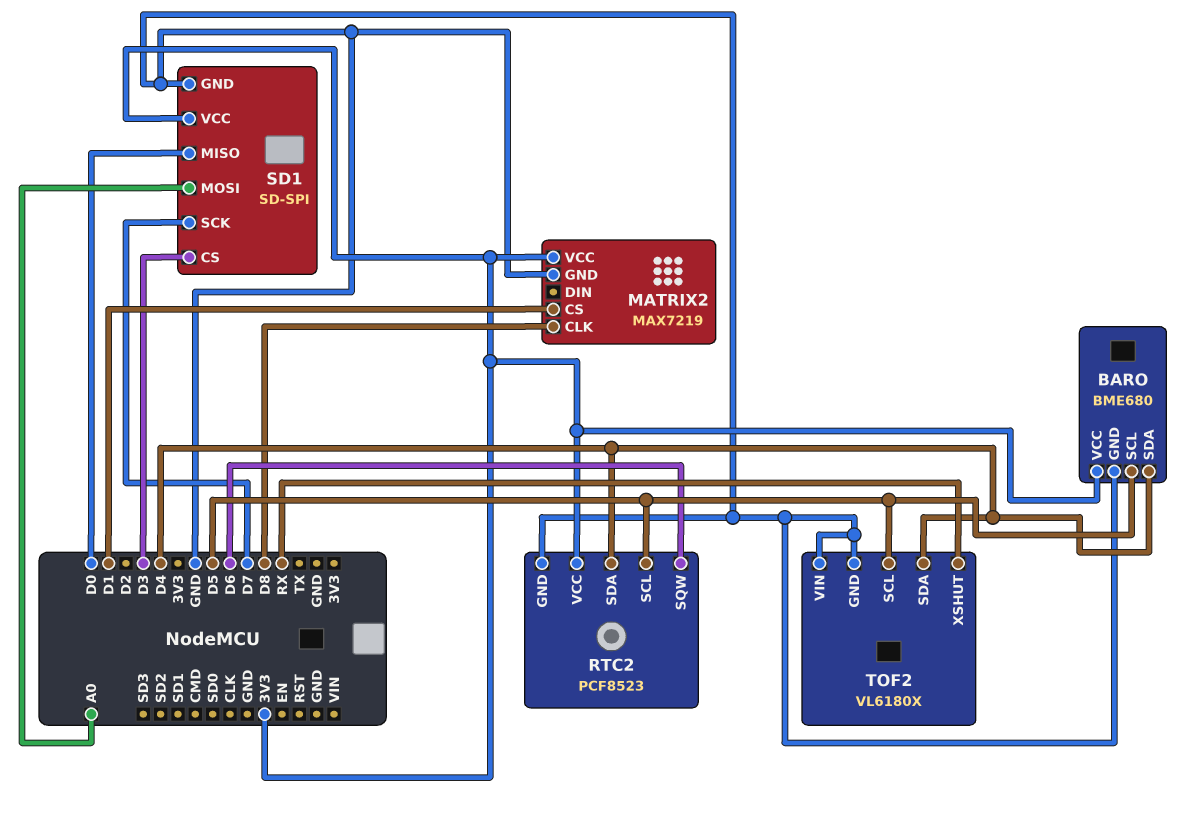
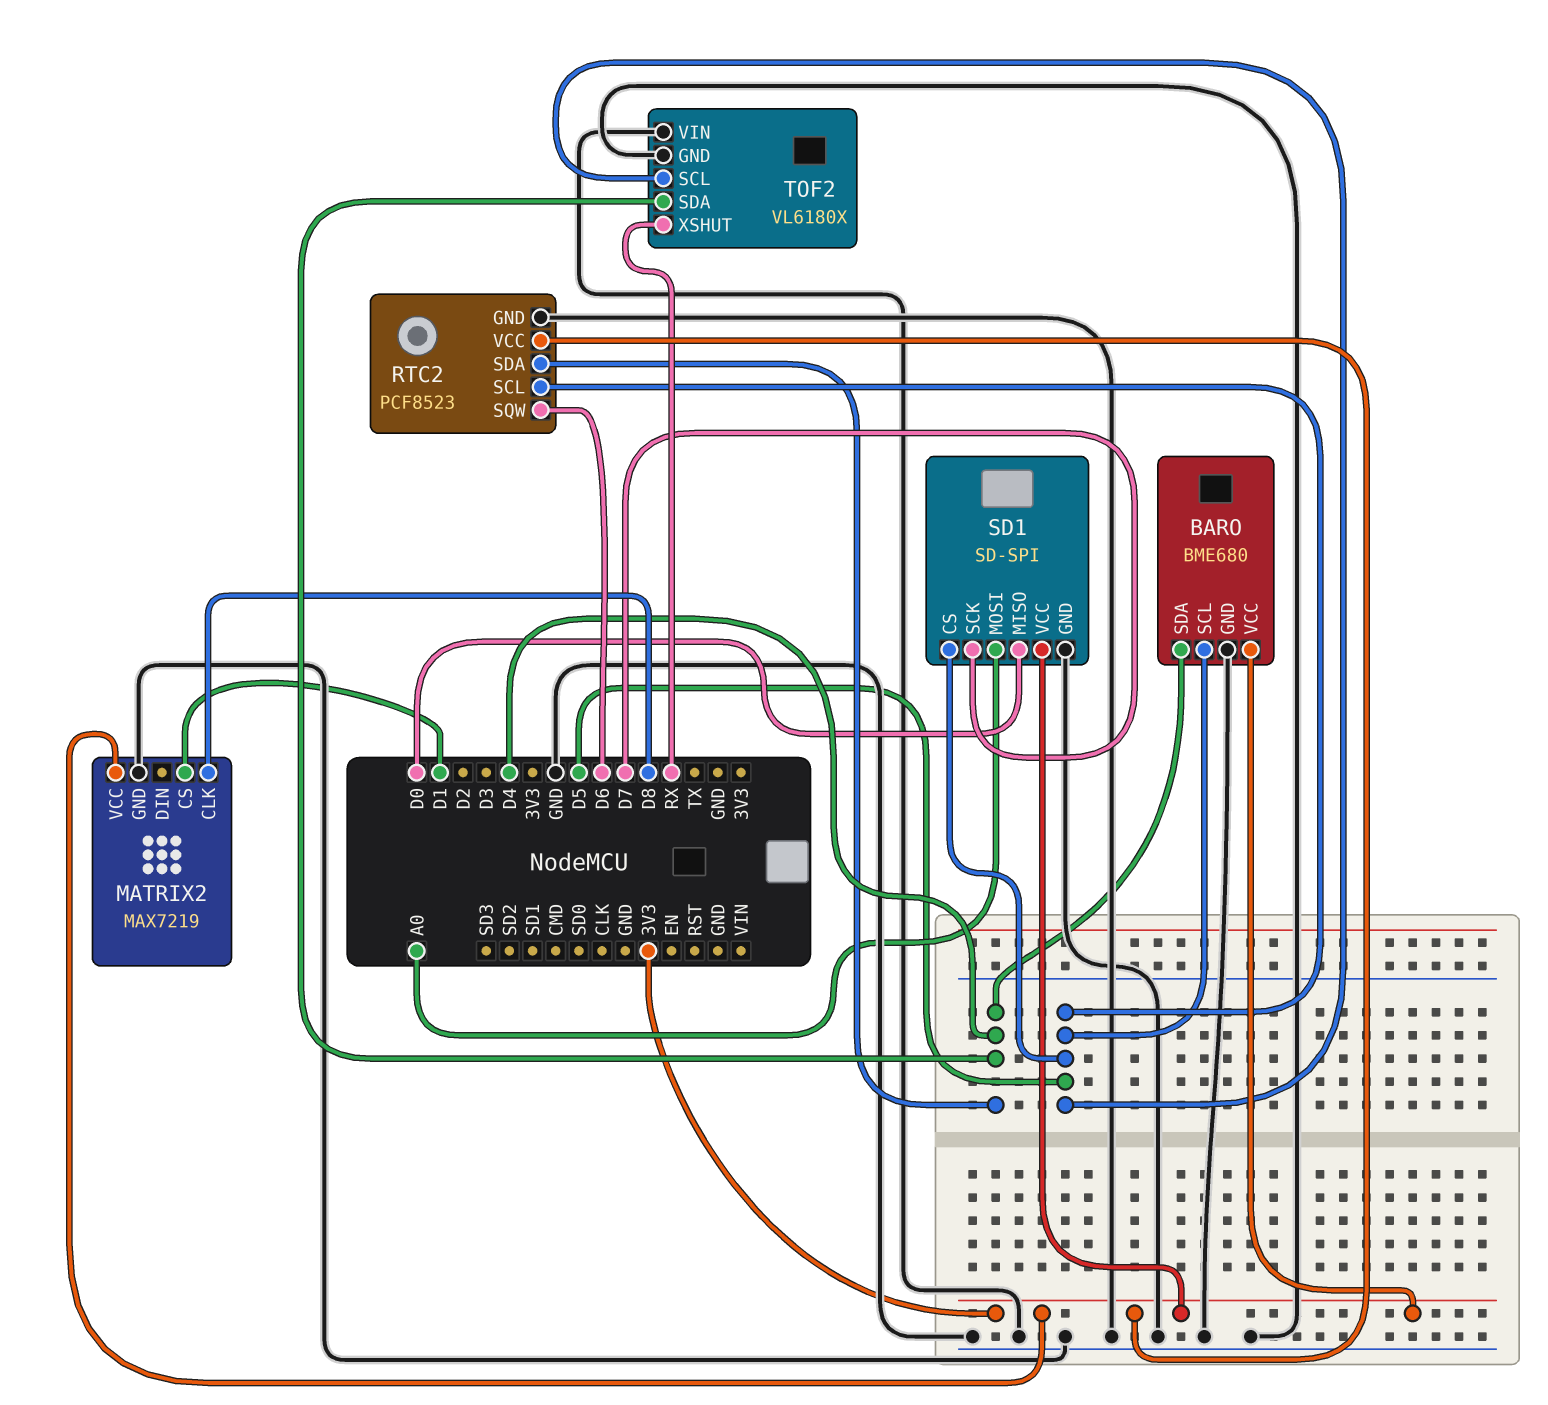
SD1 pin CS: D3 -> D5

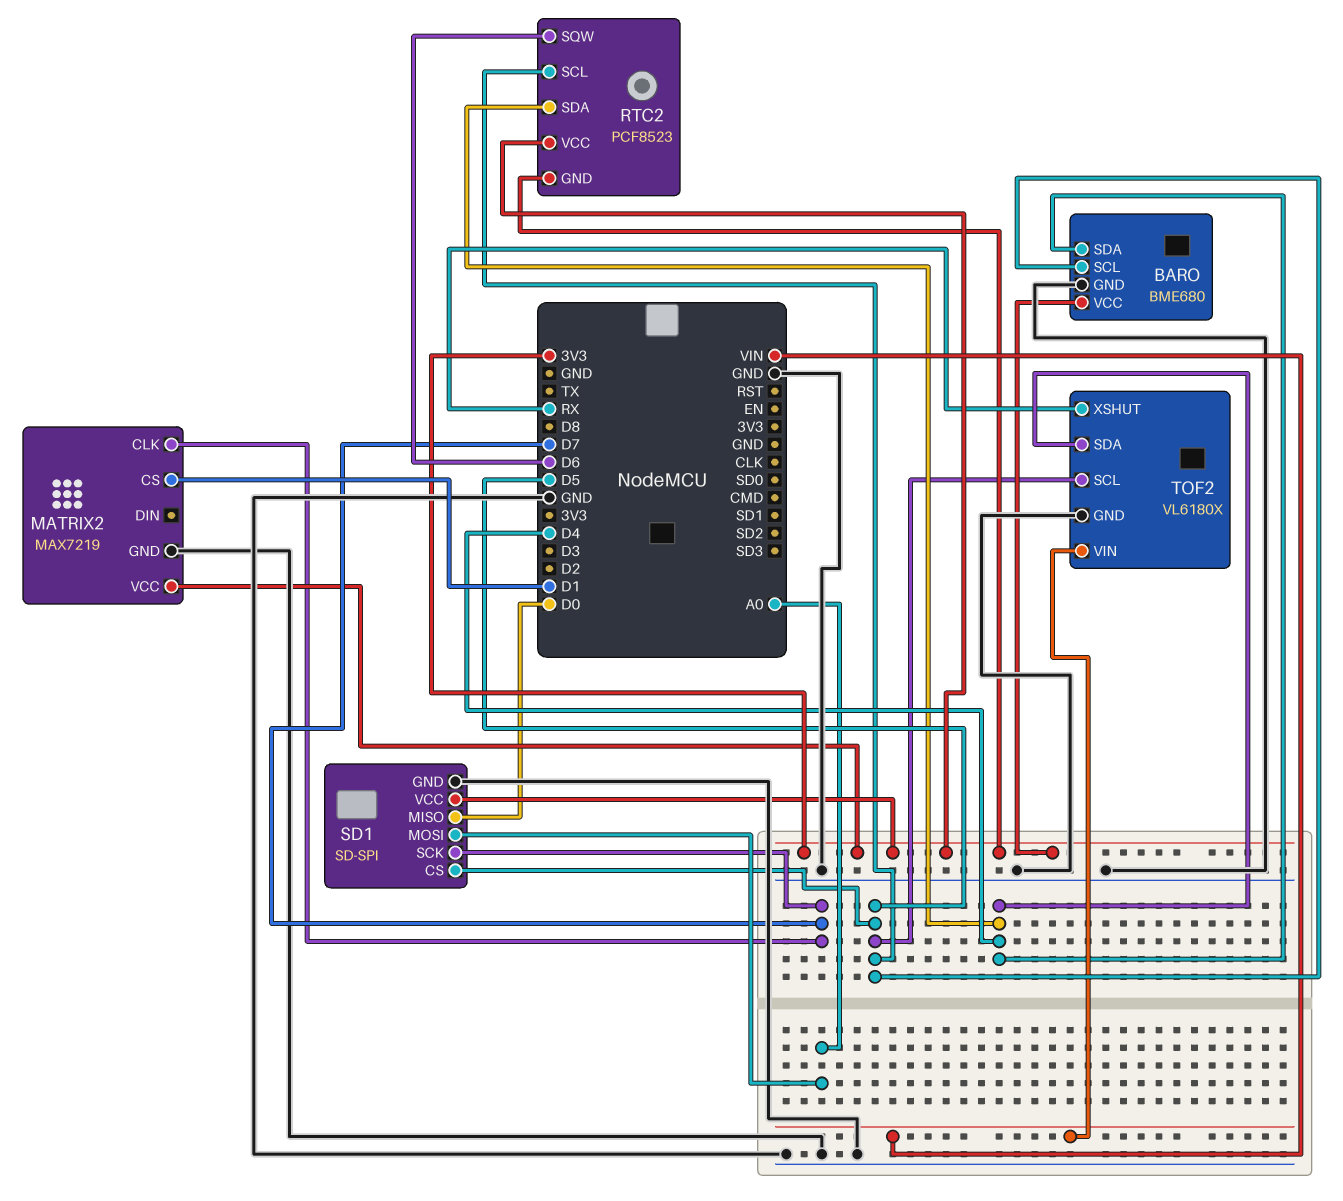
MATRIX2 pin CLK: D8 -> D7
RTC2 pin GND: GND -> 3V3
TOF2 pin VIN: GND -> VIN

